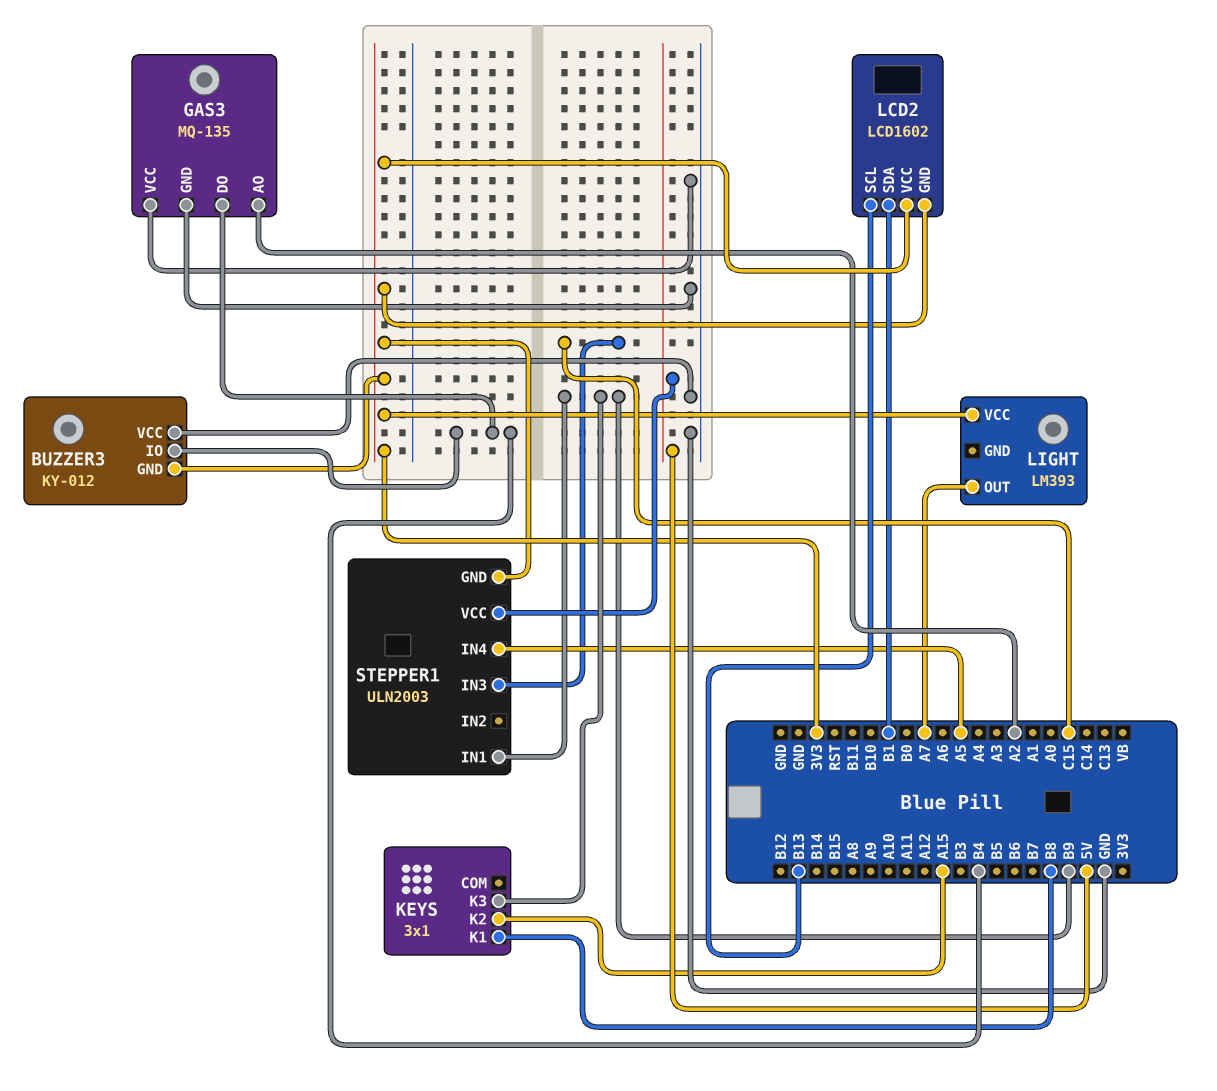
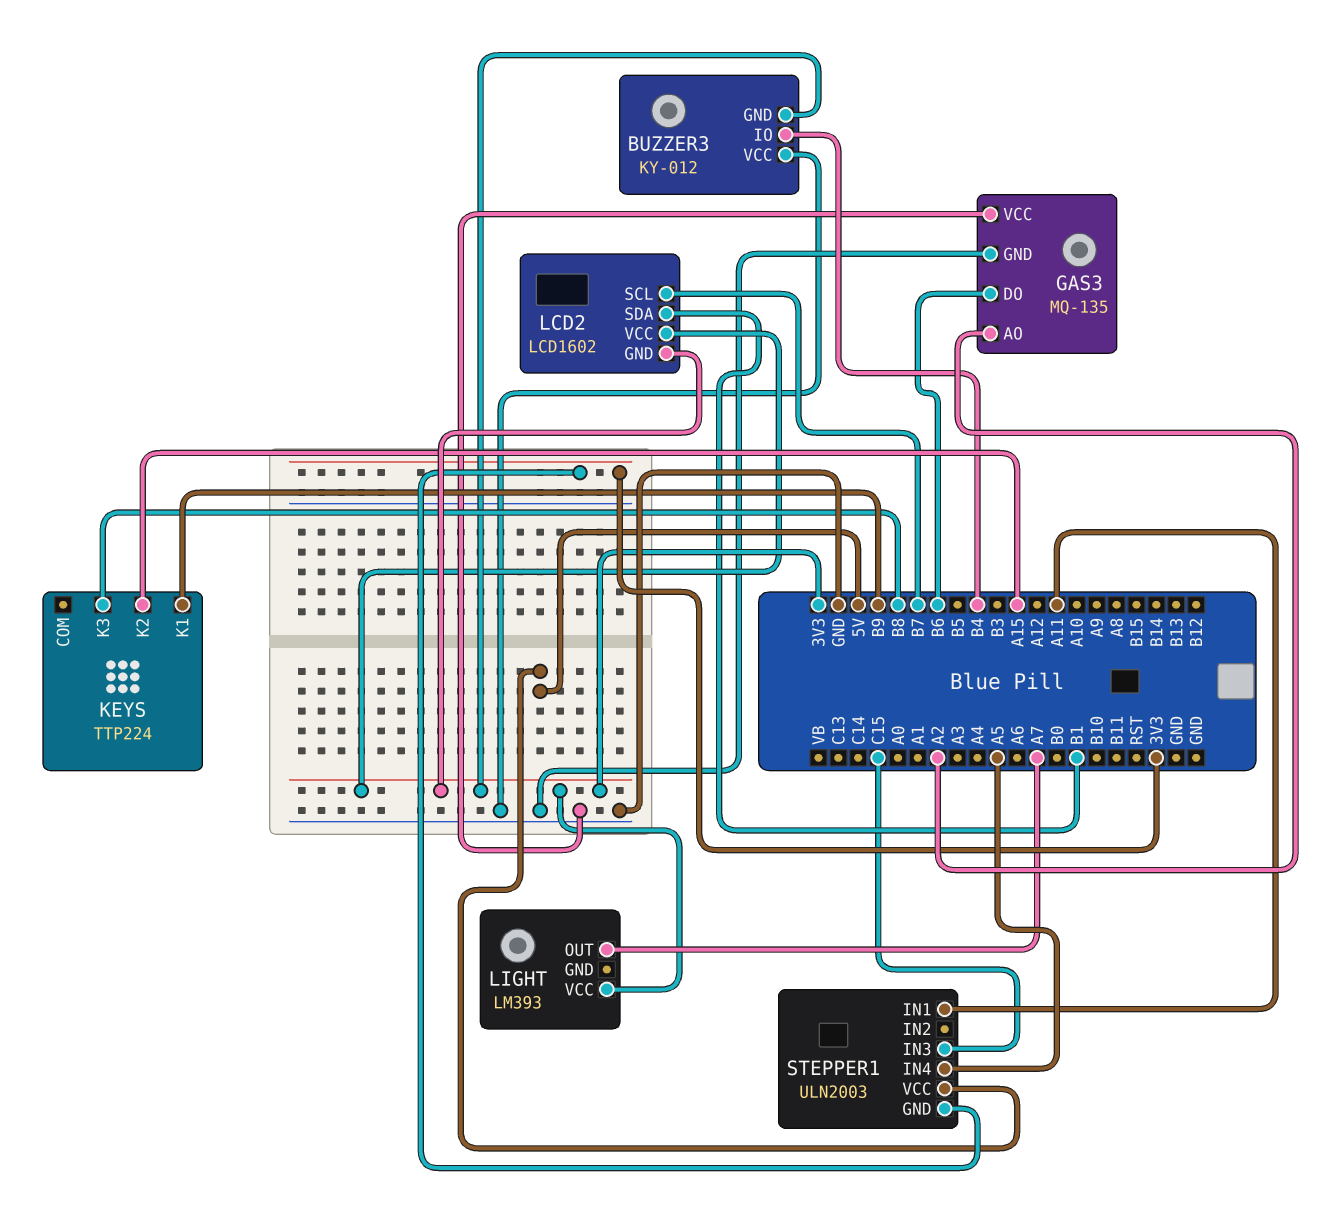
GAS3 pin DO: B4 -> B6
KEYS: 3x1 -> TTP224
KEYS pin K1: B8 -> B9
KEYS pin K3: B9 -> B8
LCD2 pin SCL: B13 -> B7
STEPPER1 pin IN1: B9 -> A11

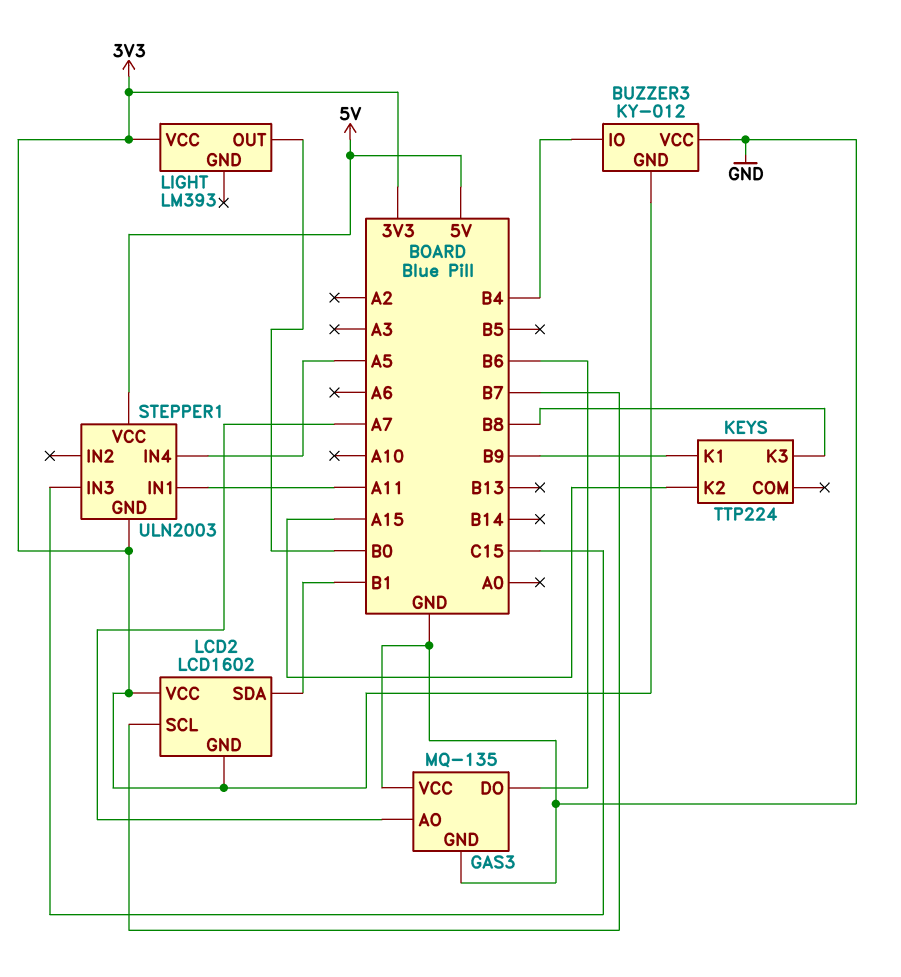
GAS3 pin AO: A2 -> A7
LIGHT pin OUT: A7 -> B0

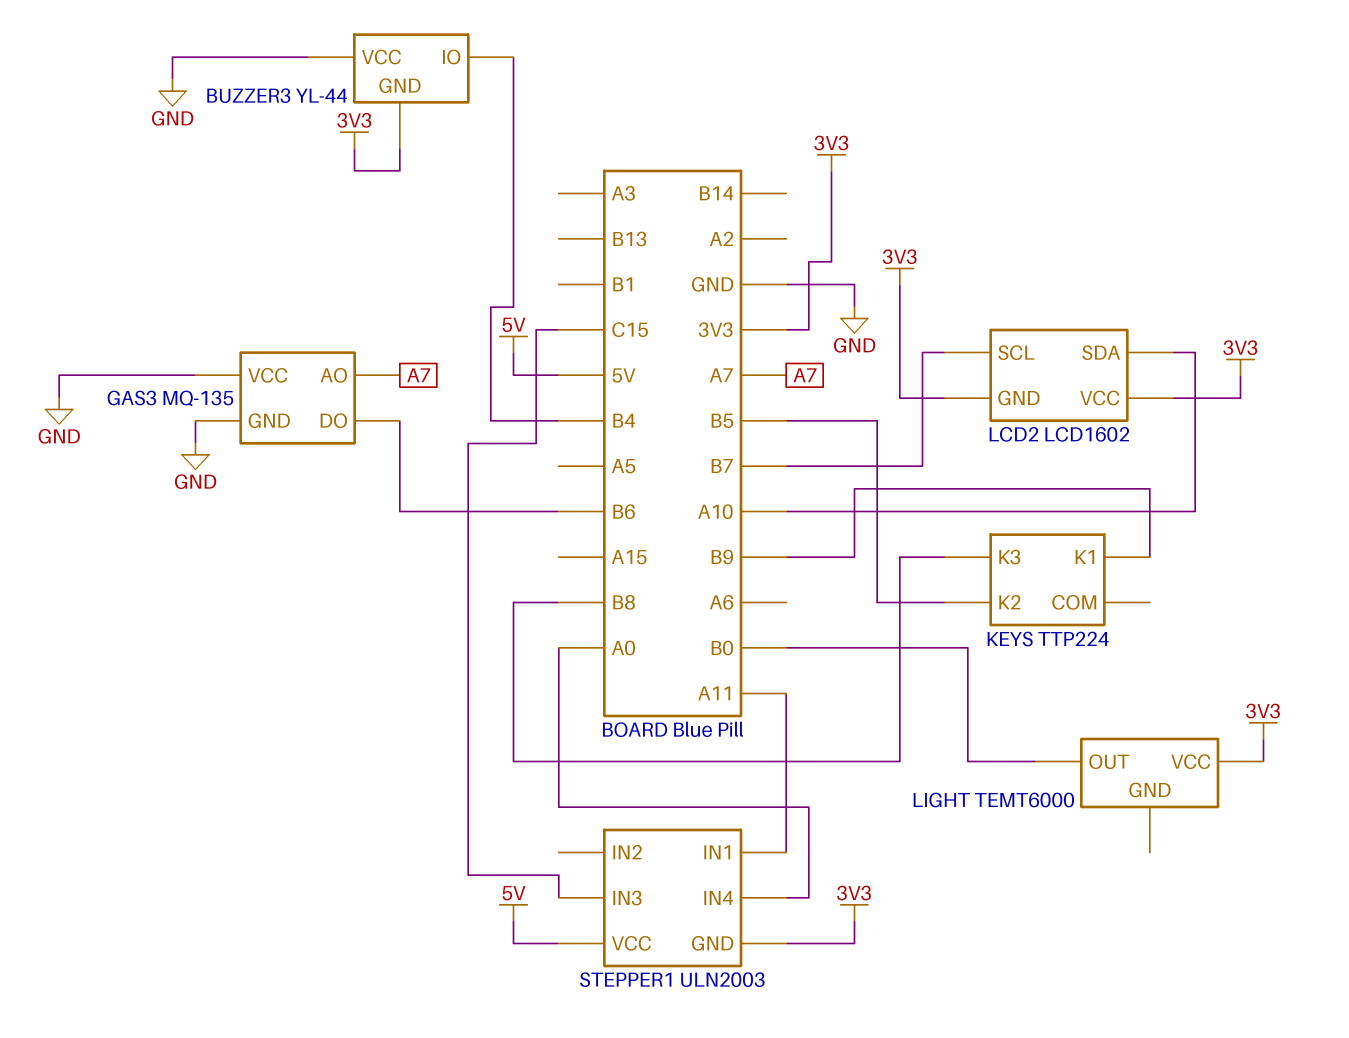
BUZZER3: KY-012 -> YL-44
KEYS pin K2: A15 -> B5
LCD2 pin SDA: B1 -> A10
LIGHT: LM393 -> TEMT6000
STEPPER1 pin IN4: A5 -> A0

